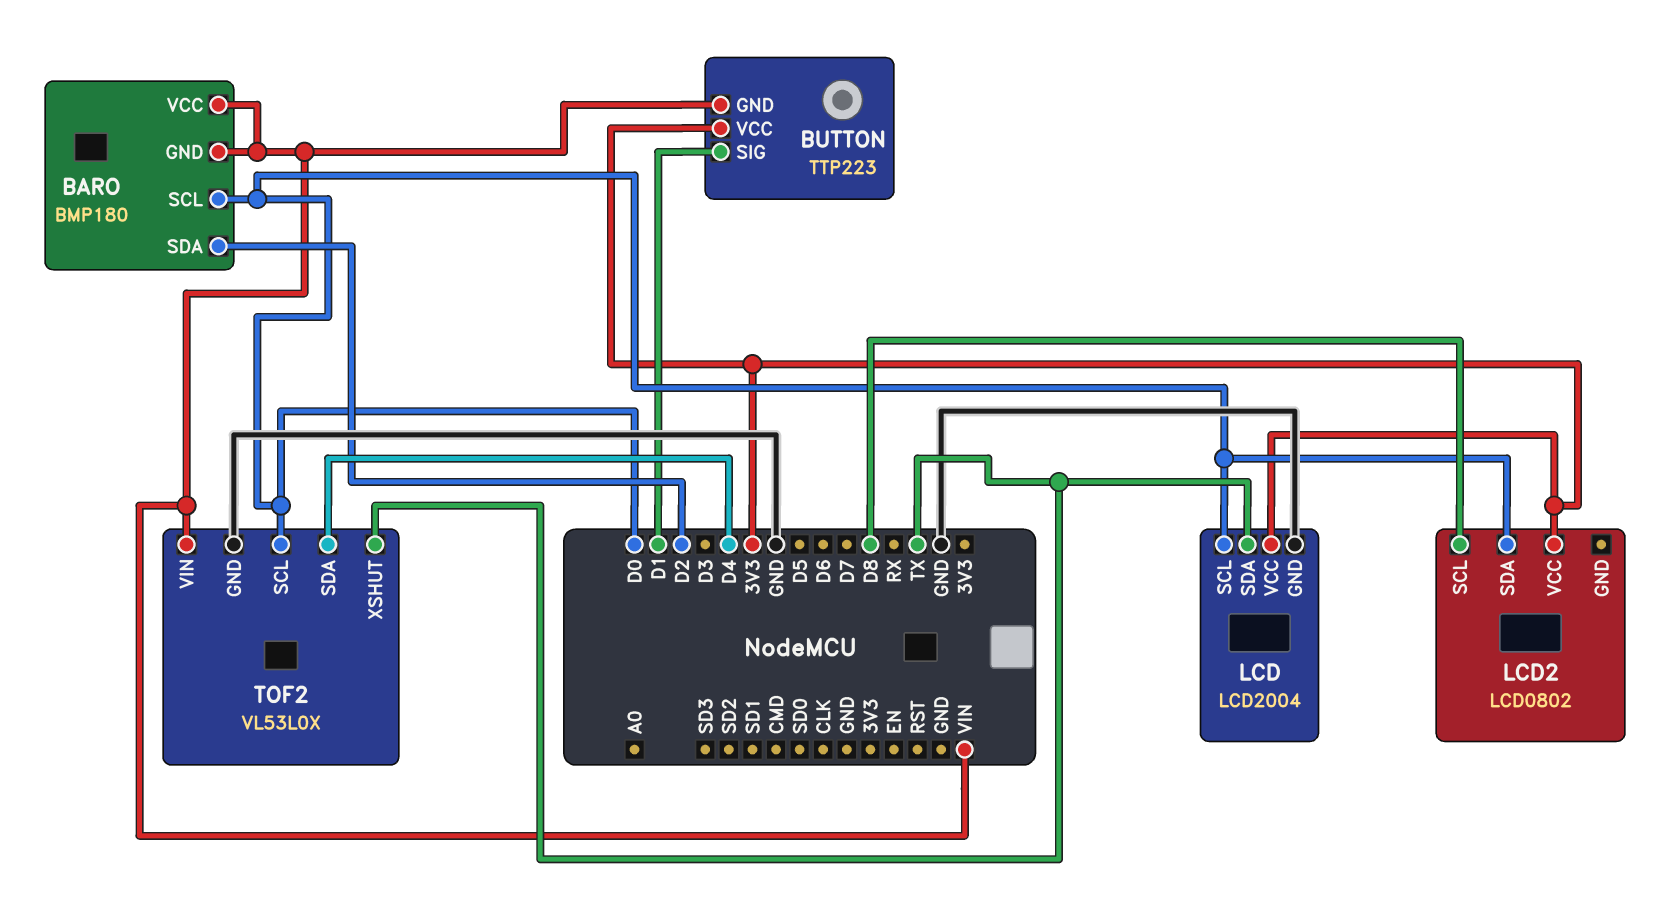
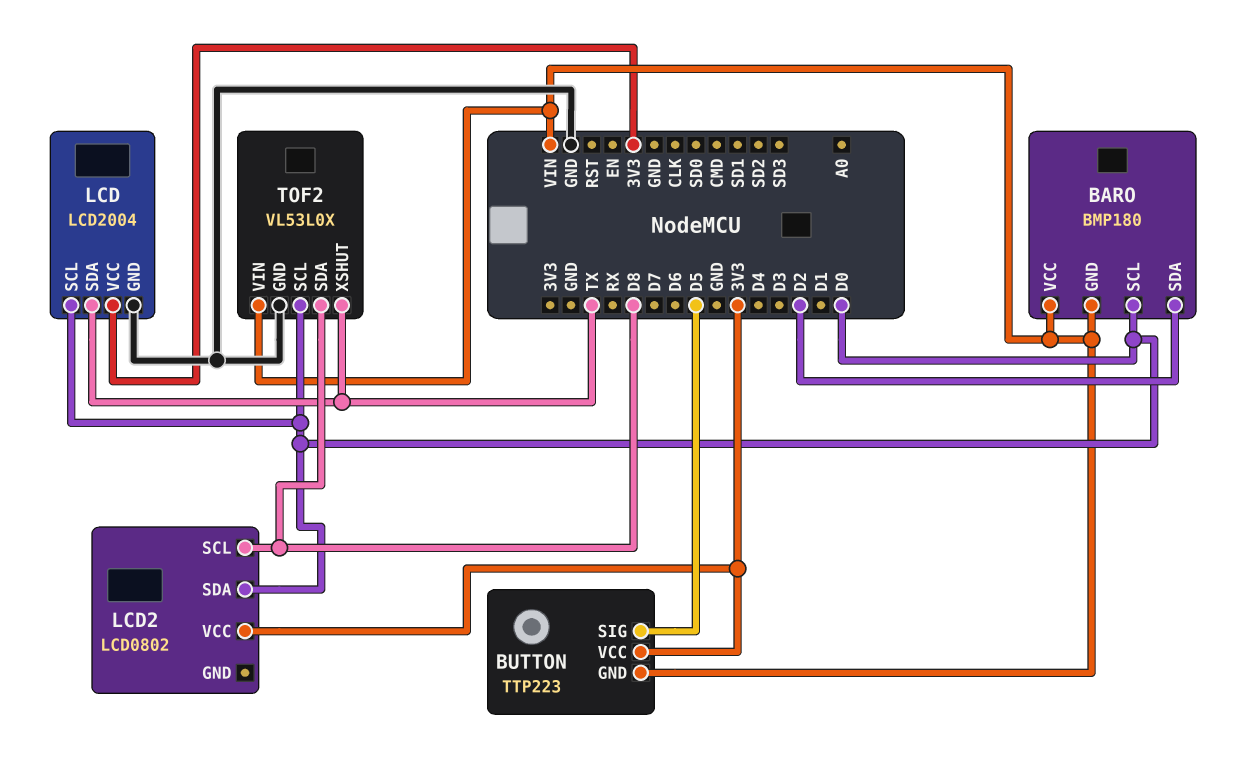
BUTTON pin SIG: D1 -> D5
TOF2 pin SDA: D4 -> D8

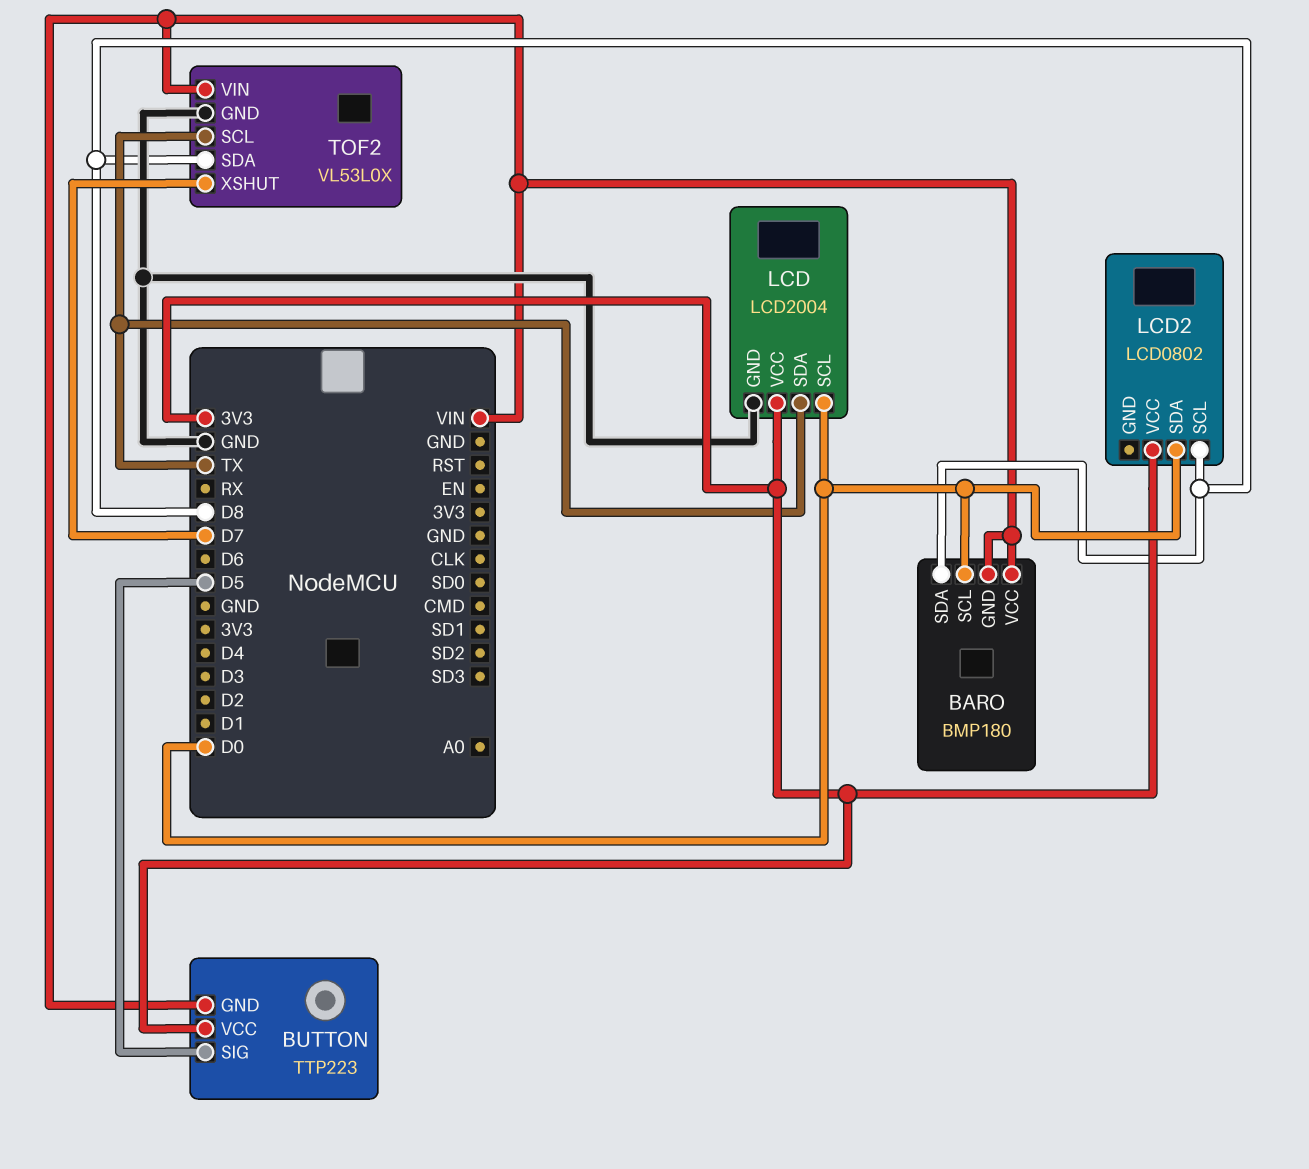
BARO pin SDA: D2 -> D8
TOF2 pin SCL: D0 -> TX
TOF2 pin XSHUT: TX -> D7

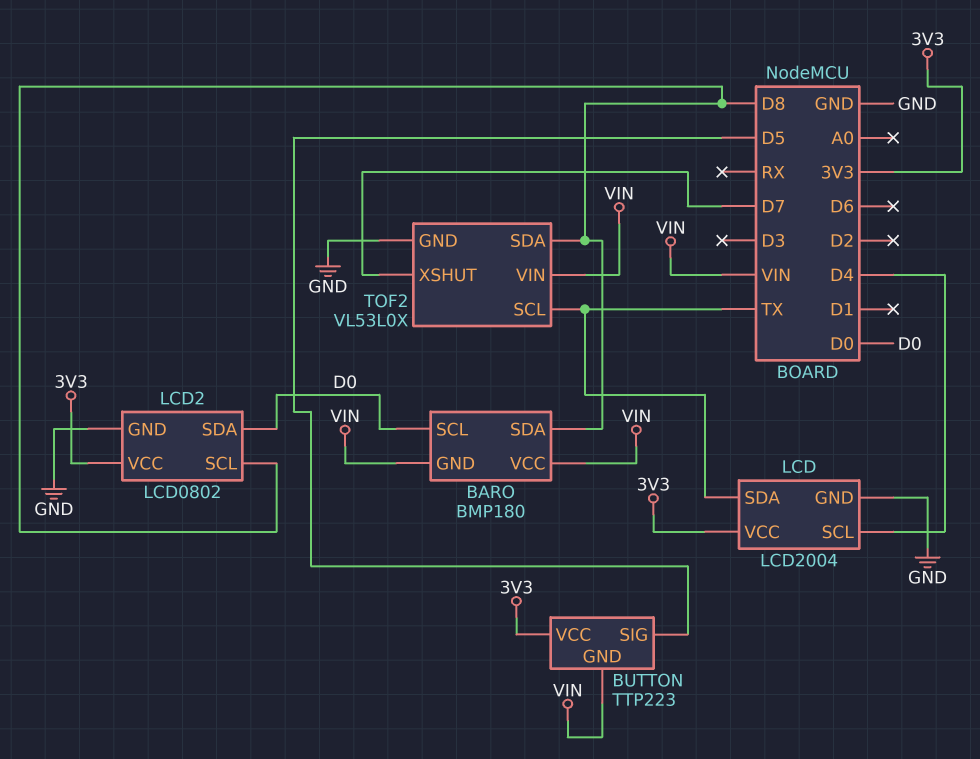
LCD pin SCL: D0 -> D4
LCD2 pin GND: none -> GND

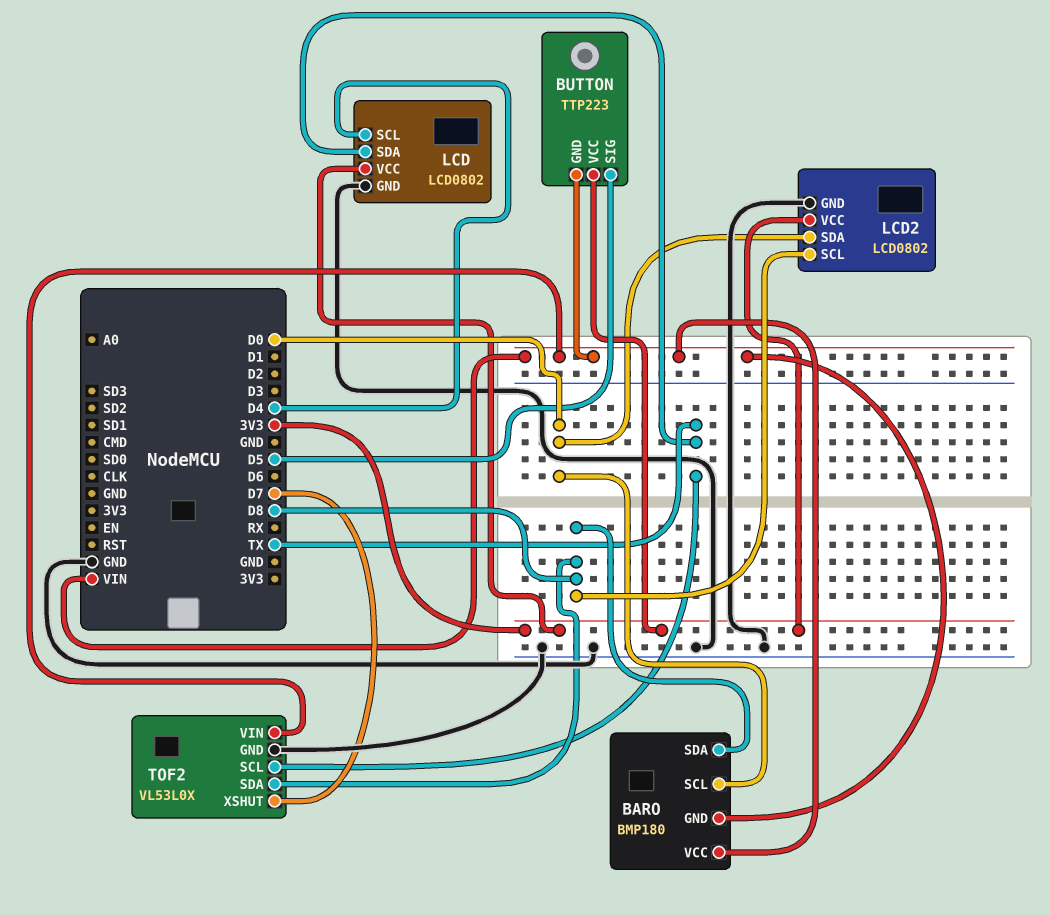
LCD: LCD2004 -> LCD0802

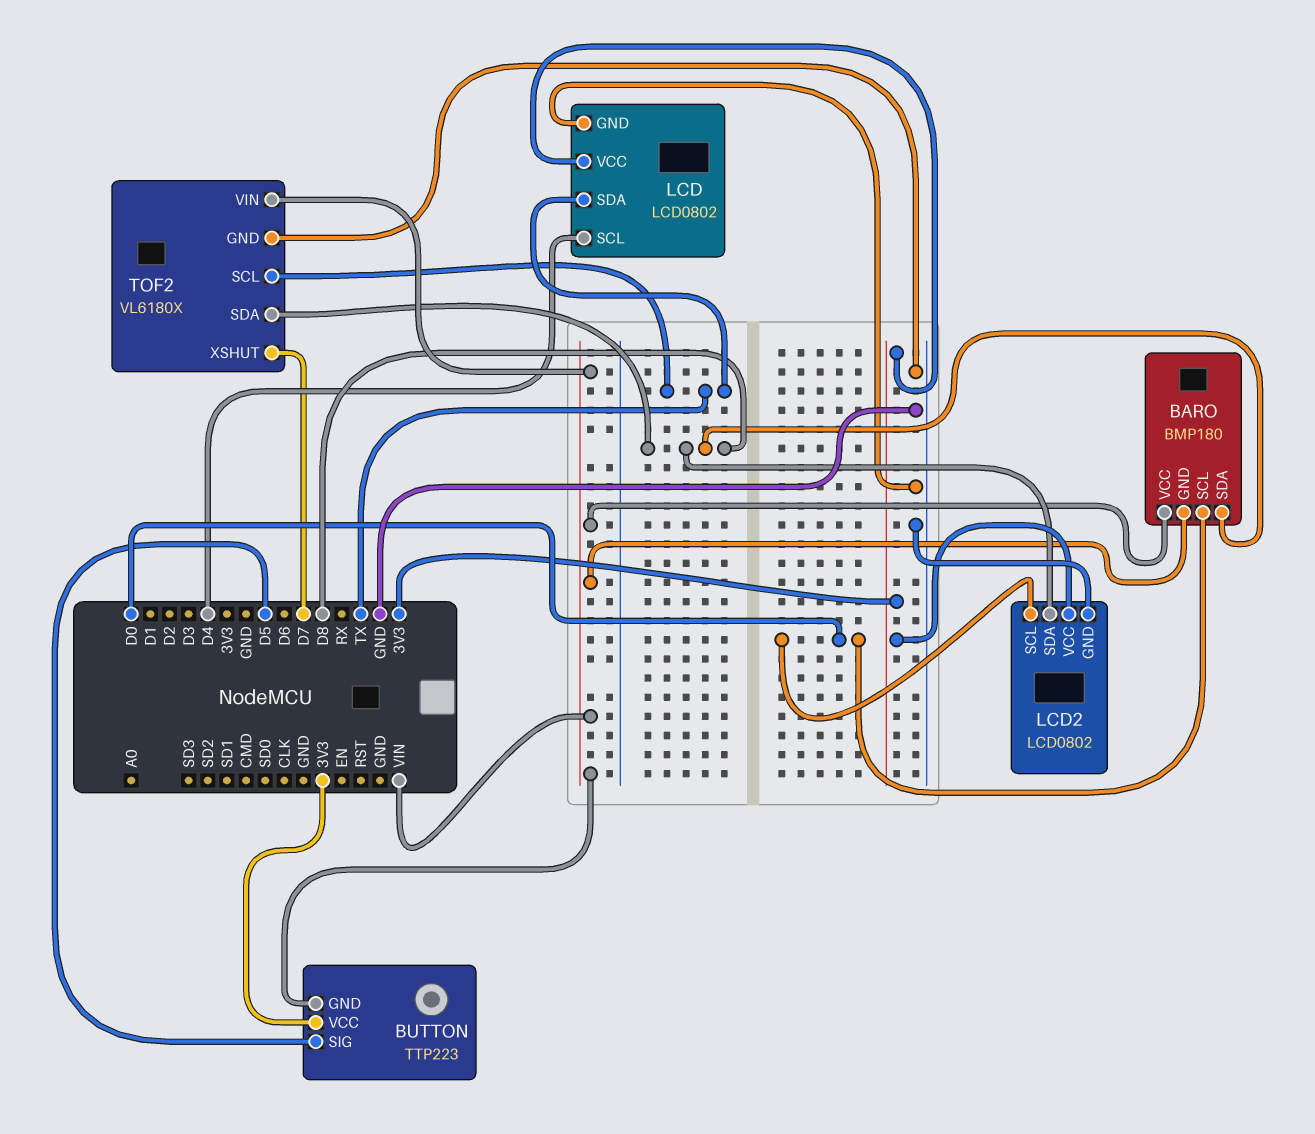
LCD2 pin SCL: D8 -> D0
LCD2 pin SDA: D0 -> D8
TOF2: VL53L0X -> VL6180X

